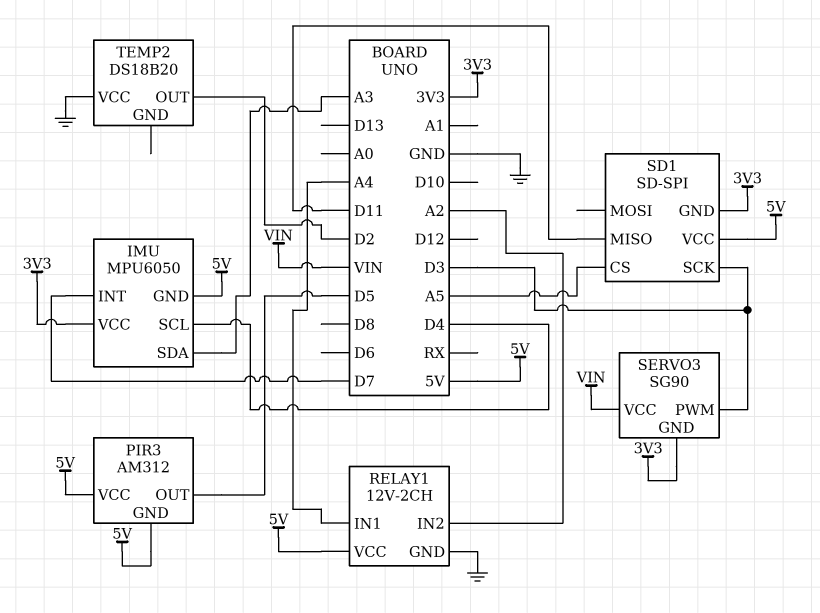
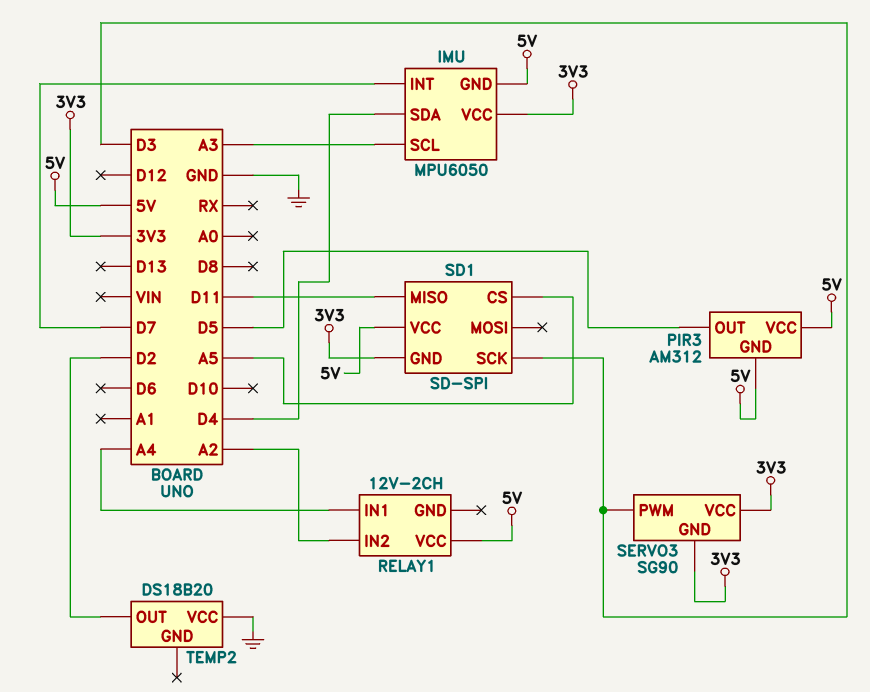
IMU pin SCL: D4 -> A3
IMU pin SDA: A3 -> D4
RELAY1 pin GND: GND -> none
SERVO3 pin VCC: VIN -> 3V3

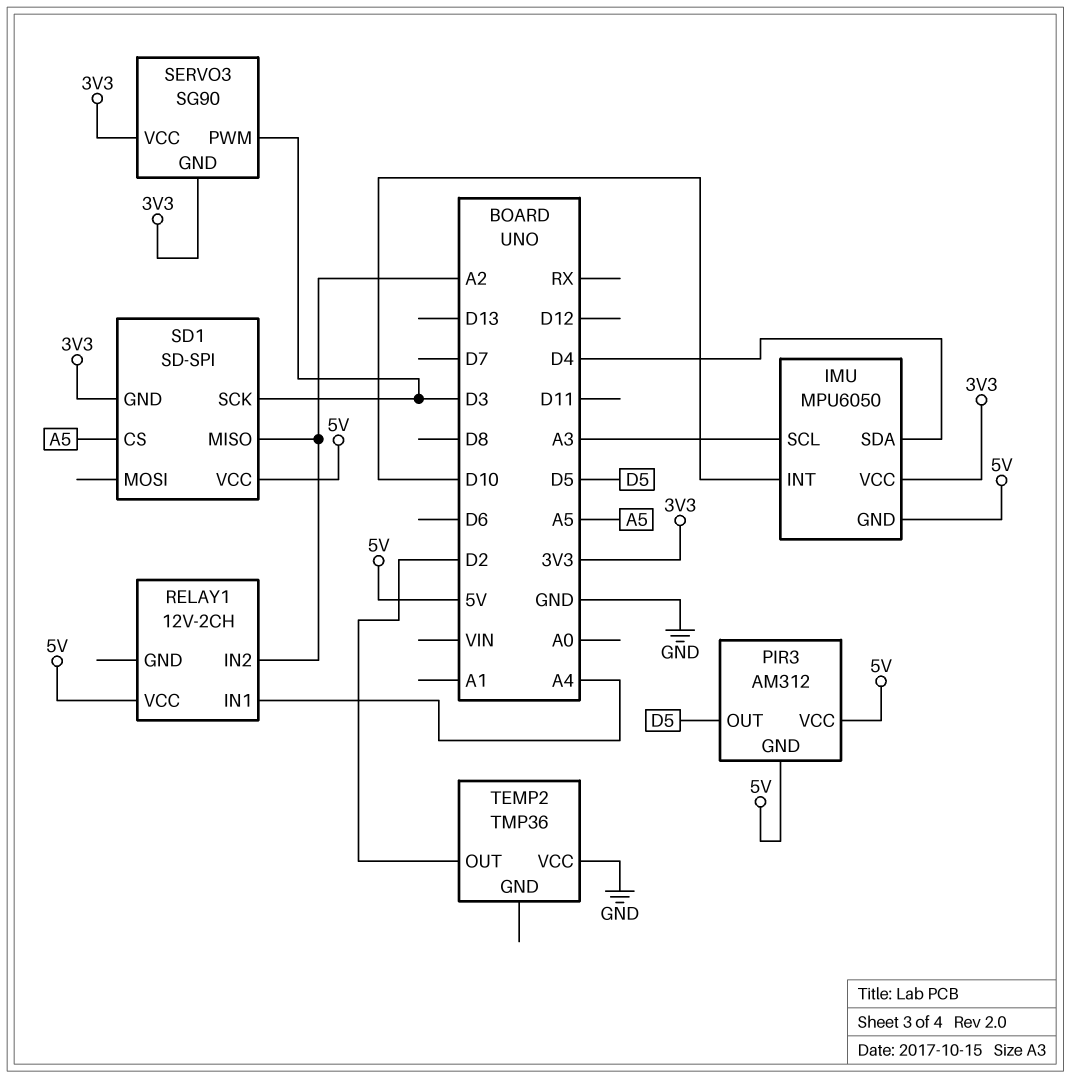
IMU pin INT: D7 -> D10
SD1 pin MISO: D11 -> A2
TEMP2: DS18B20 -> TMP36

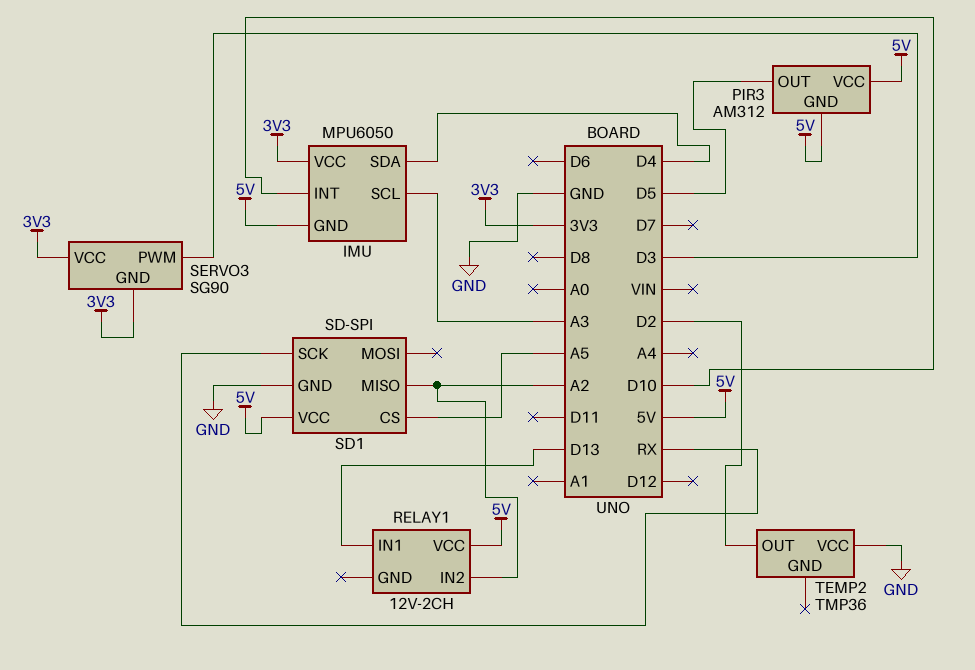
RELAY1 pin IN1: A4 -> D13
SD1 pin GND: 3V3 -> GND
SD1 pin SCK: D3 -> RX

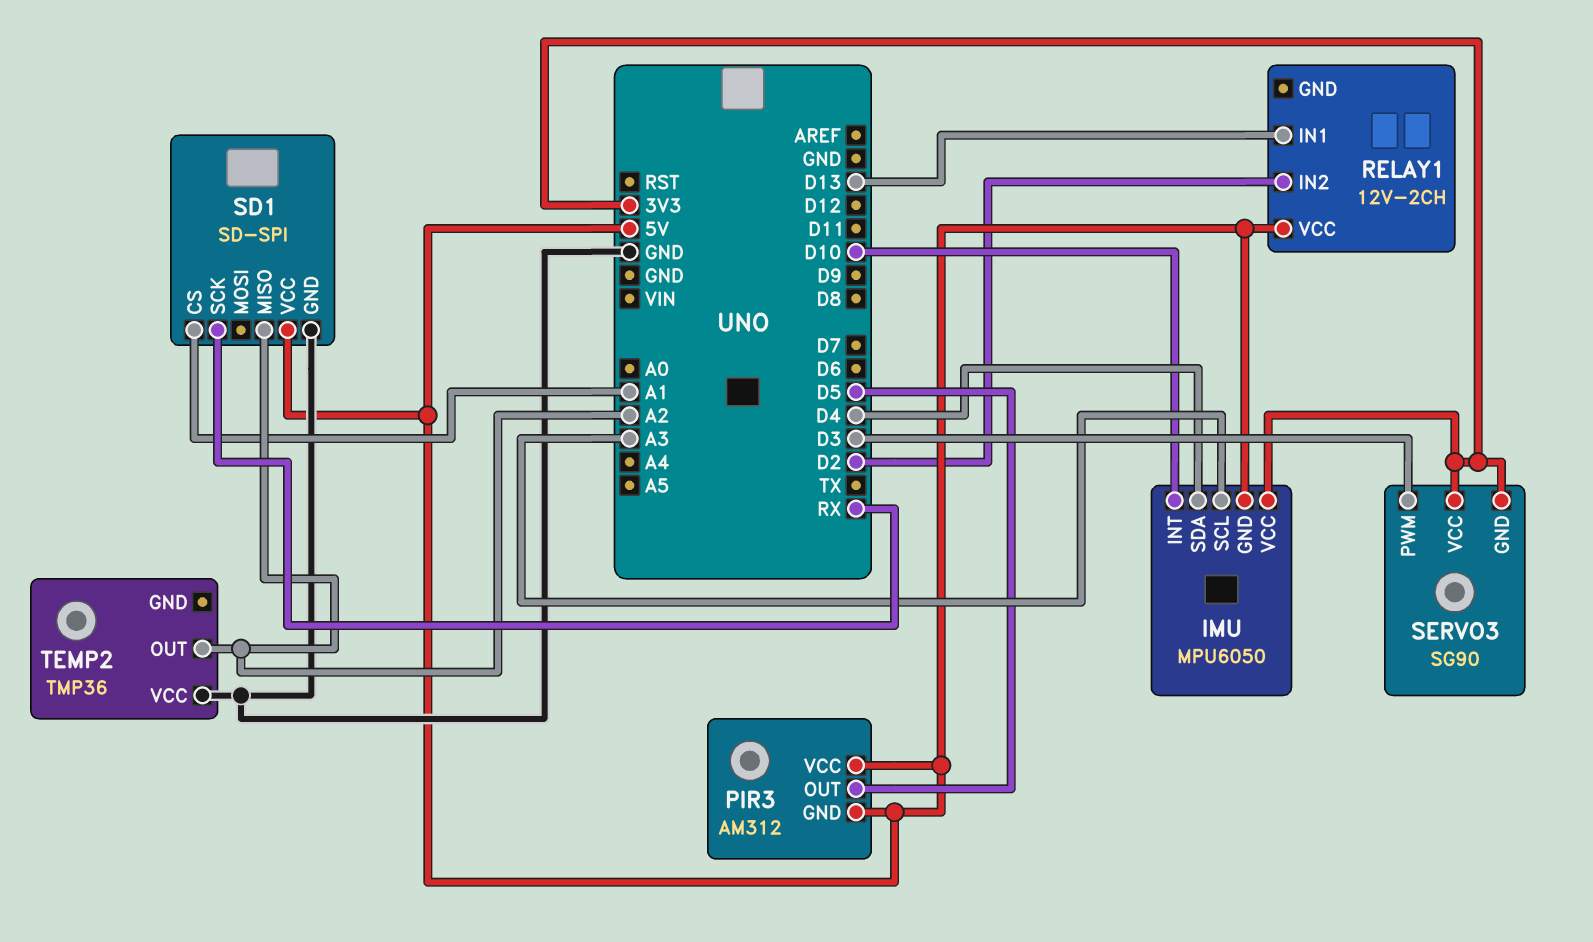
RELAY1 pin IN2: A2 -> D2
SD1 pin CS: A5 -> A1
TEMP2 pin OUT: D2 -> A2

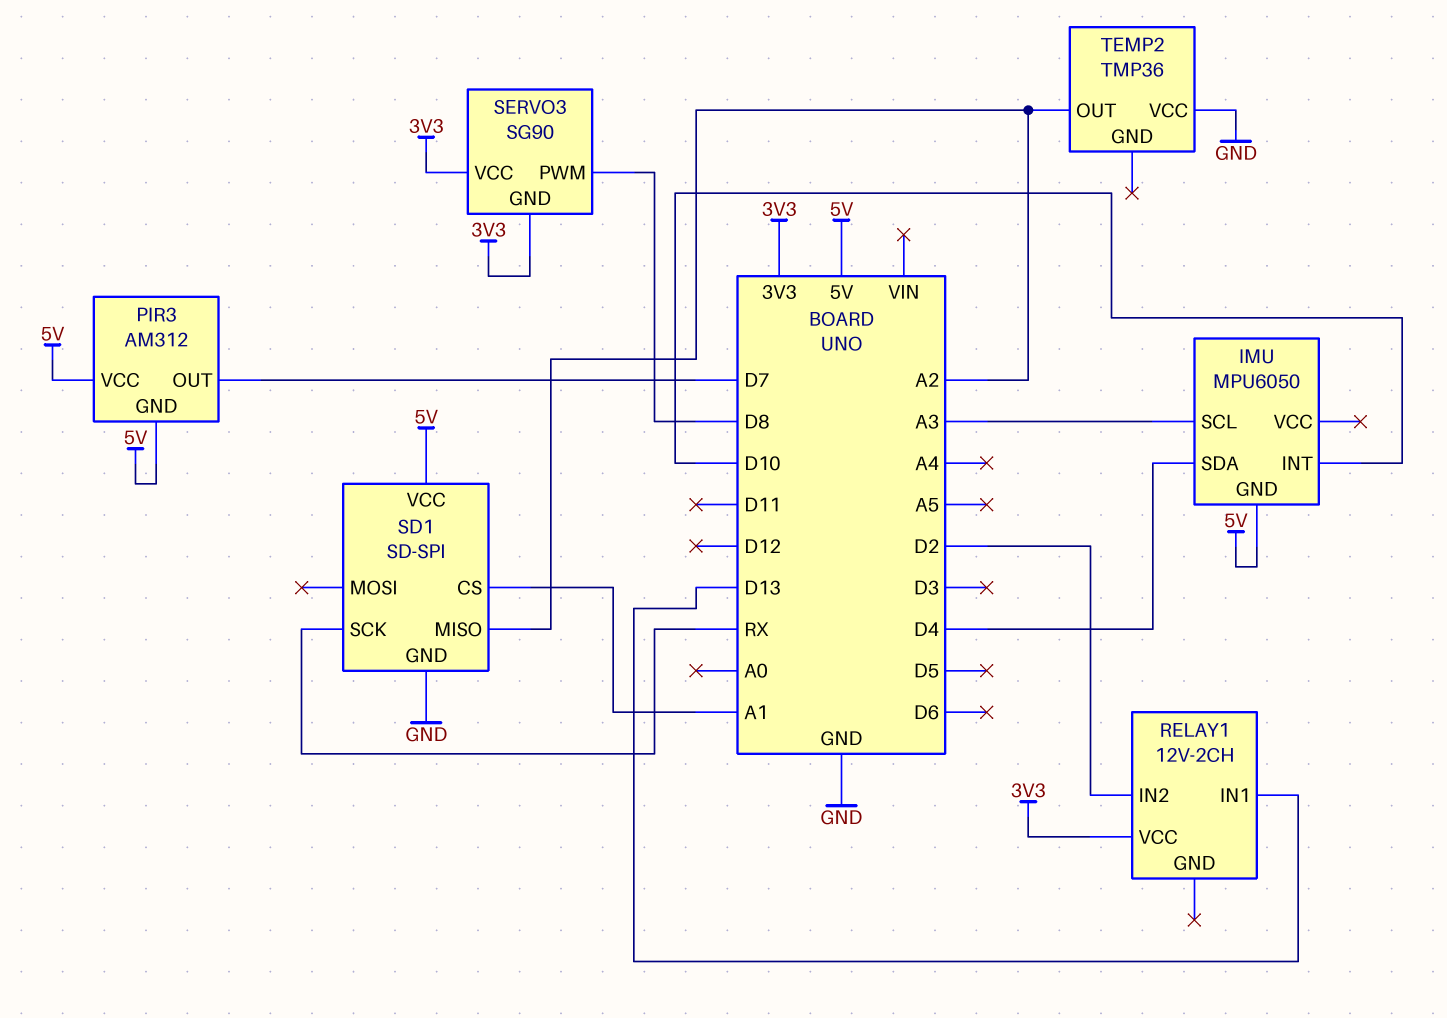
IMU pin VCC: 3V3 -> none
PIR3 pin OUT: D5 -> D7
RELAY1 pin VCC: 5V -> 3V3
SERVO3 pin PWM: D3 -> D8

